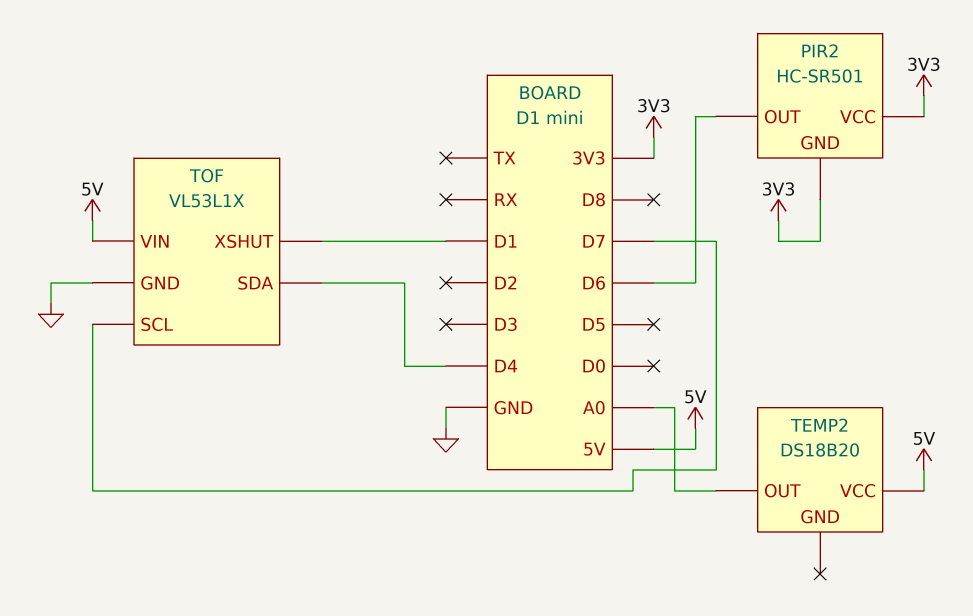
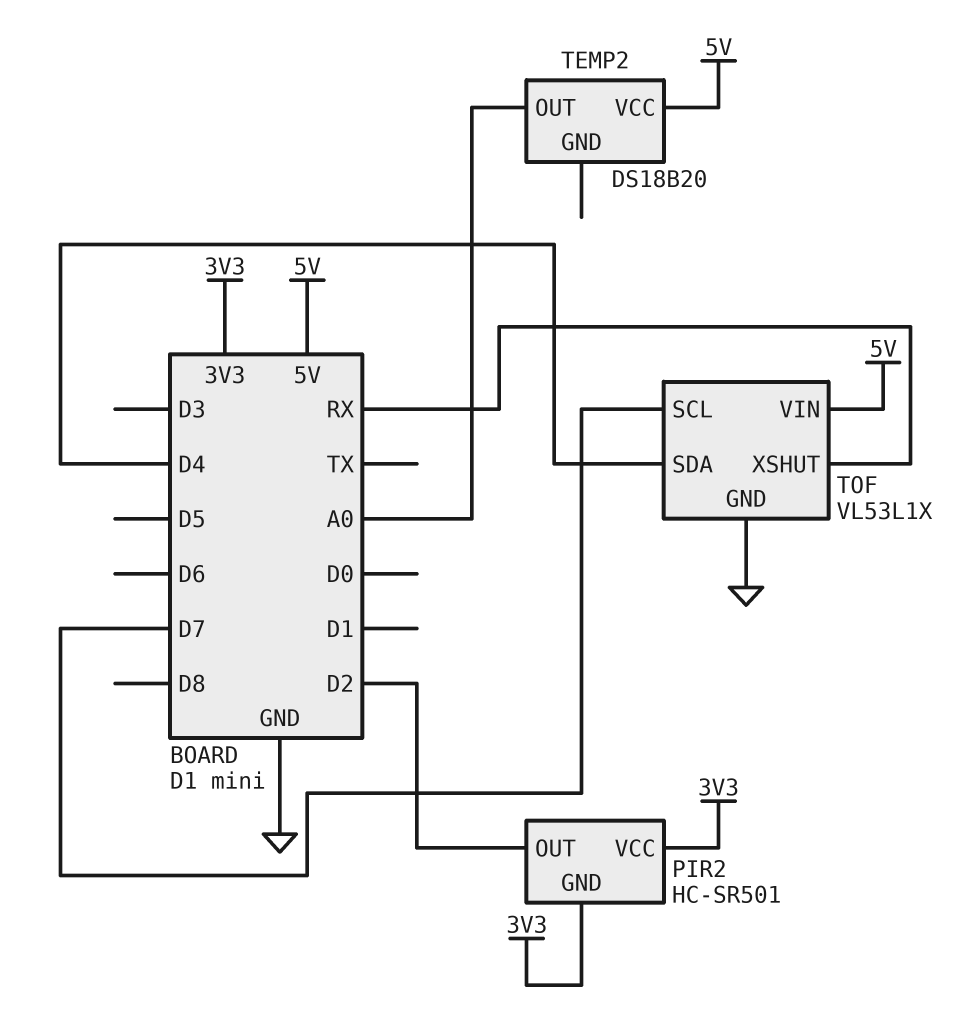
PIR2 pin OUT: D6 -> D2
TOF pin XSHUT: D1 -> RX

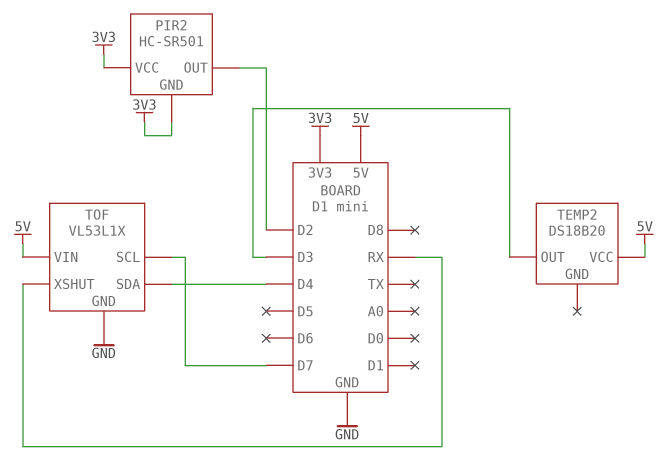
TEMP2 pin OUT: A0 -> D3

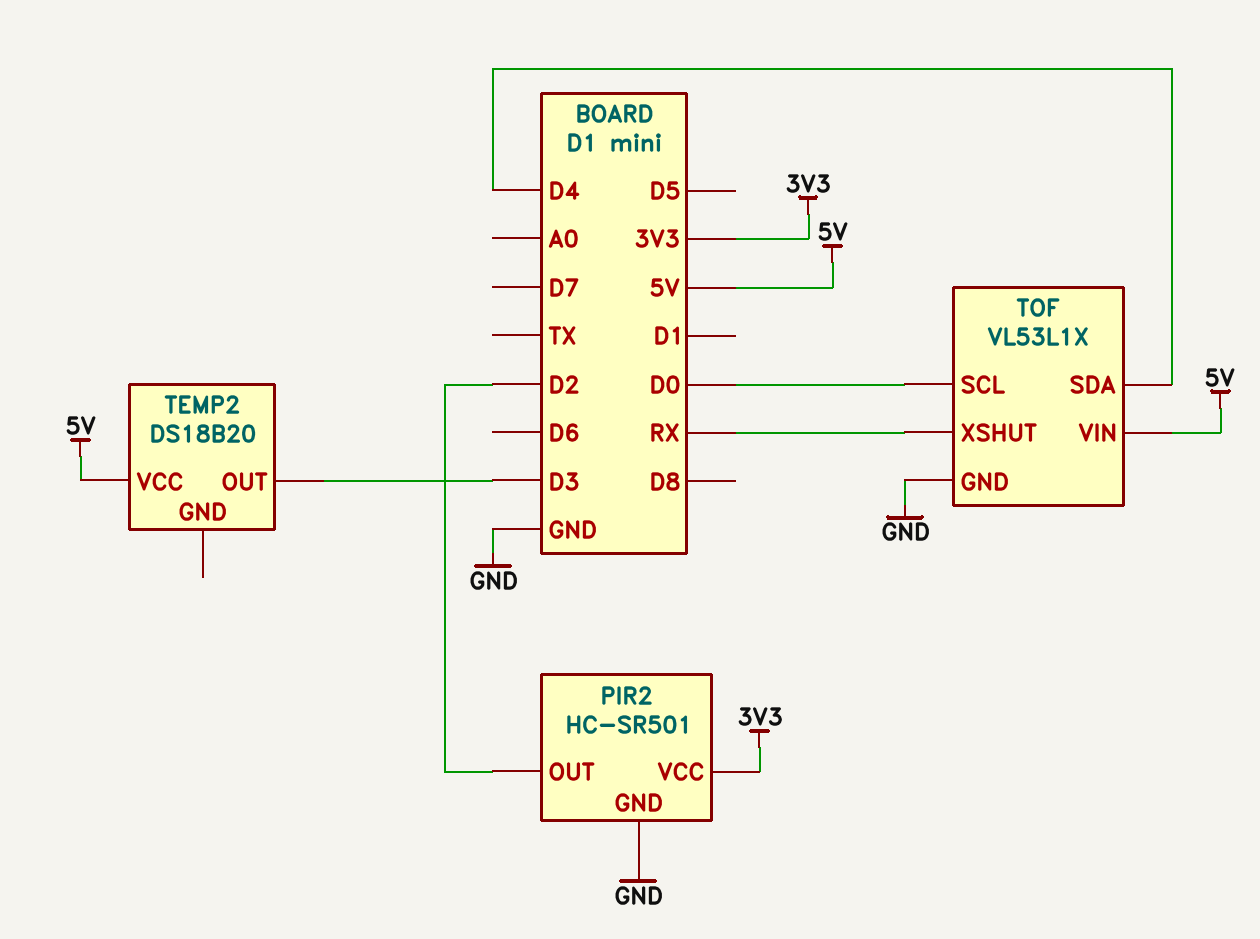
PIR2 pin GND: 3V3 -> GND
TOF pin SCL: D7 -> D0

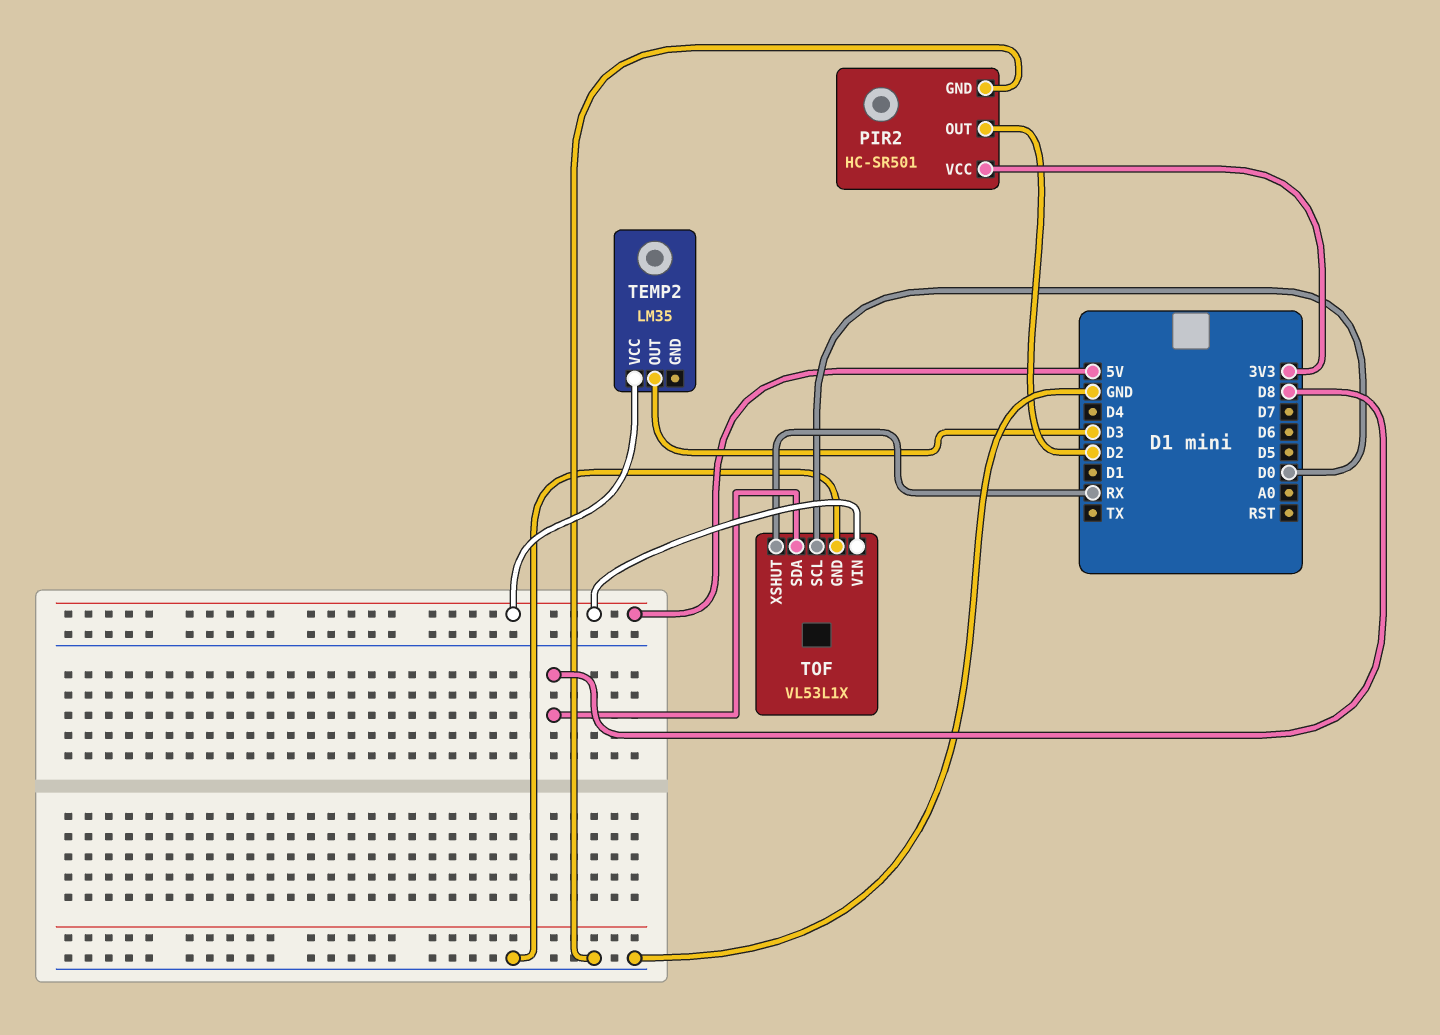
TEMP2: DS18B20 -> LM35
TOF pin SDA: D4 -> D8

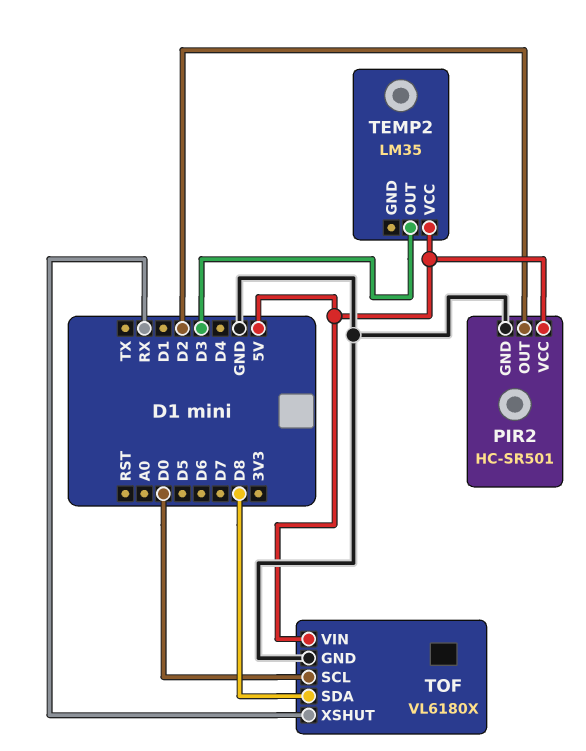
PIR2 pin VCC: 3V3 -> 5V
TOF: VL53L1X -> VL6180X

